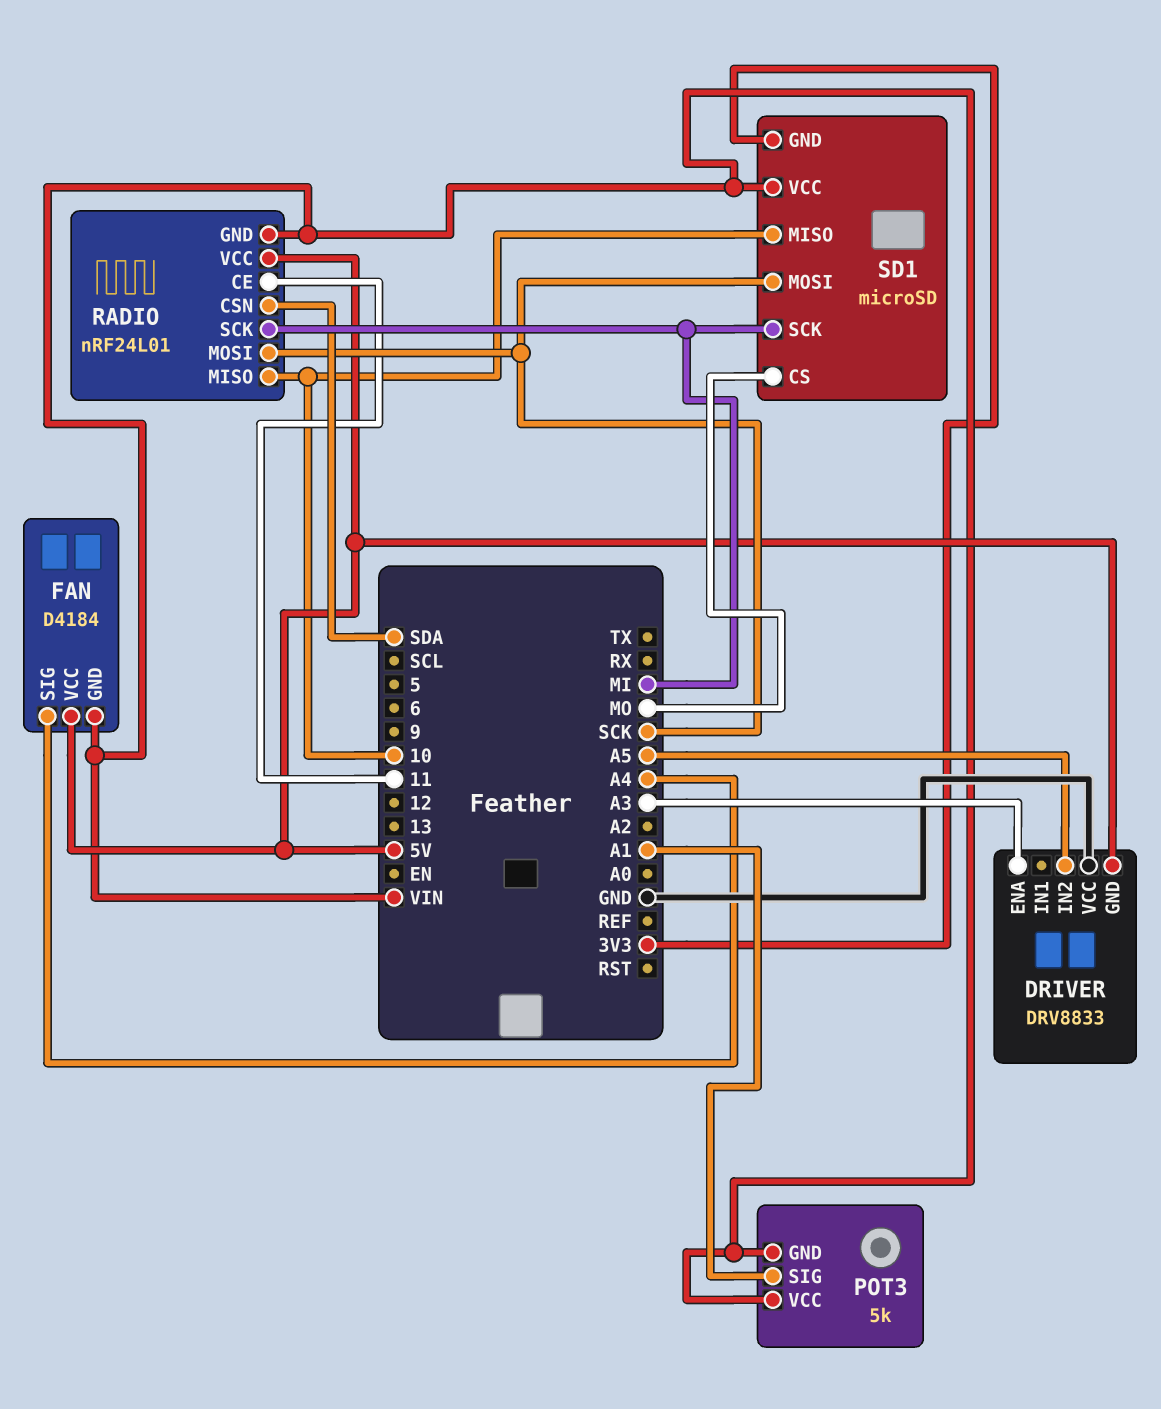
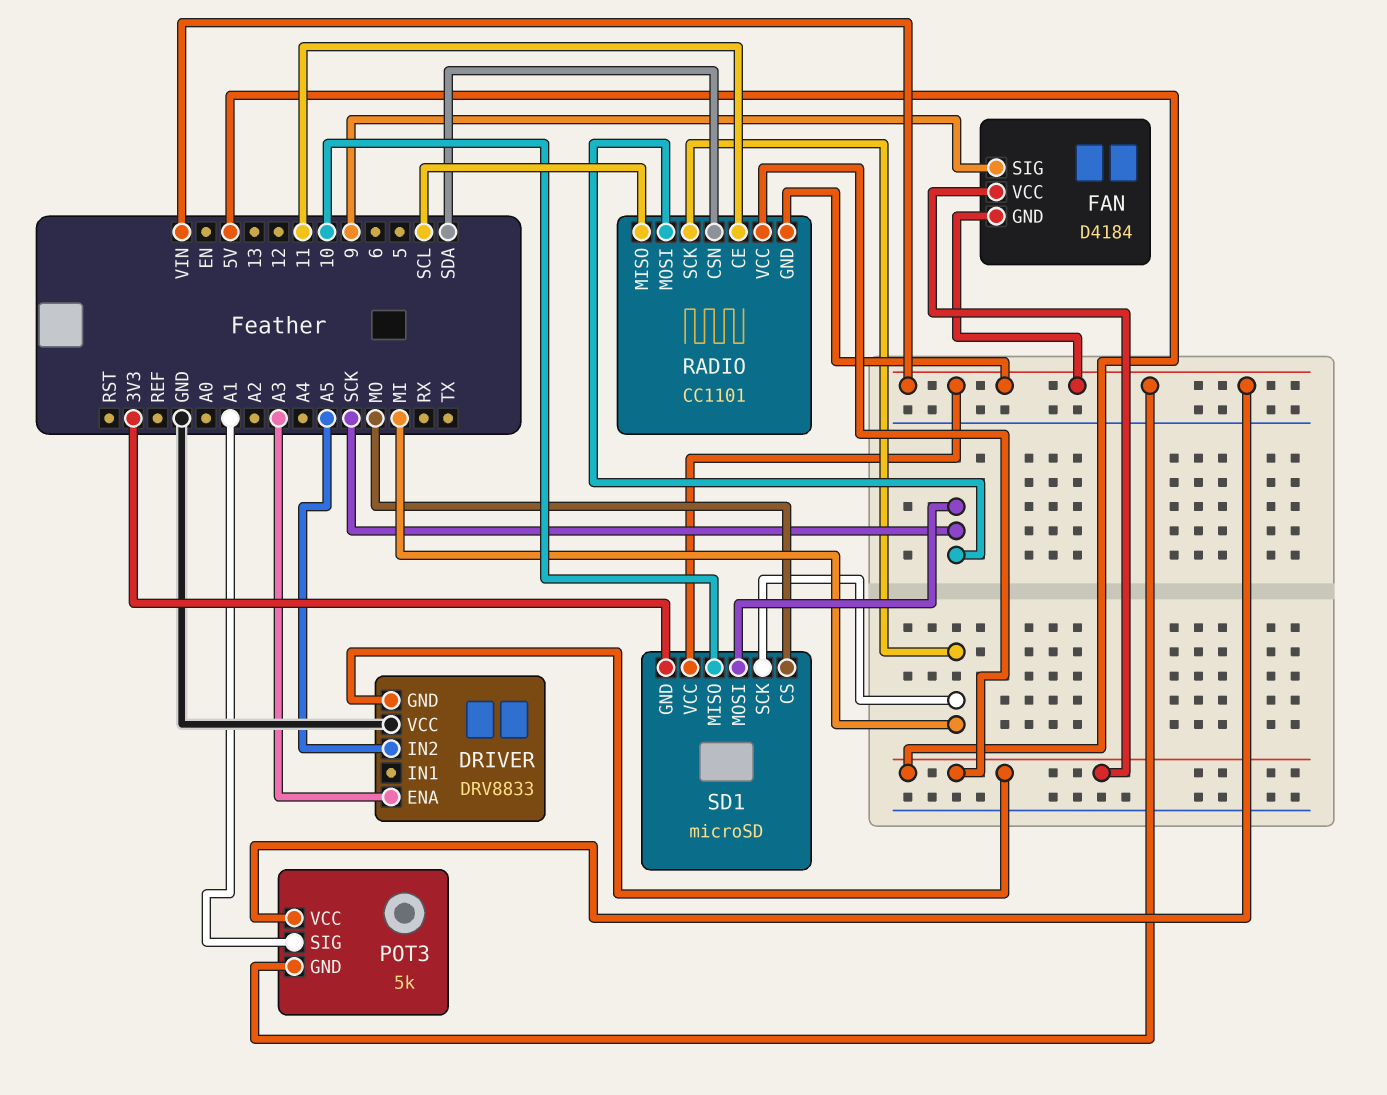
FAN pin SIG: A4 -> 9
RADIO: nRF24L01 -> CC1101
RADIO pin MISO: 10 -> SCL

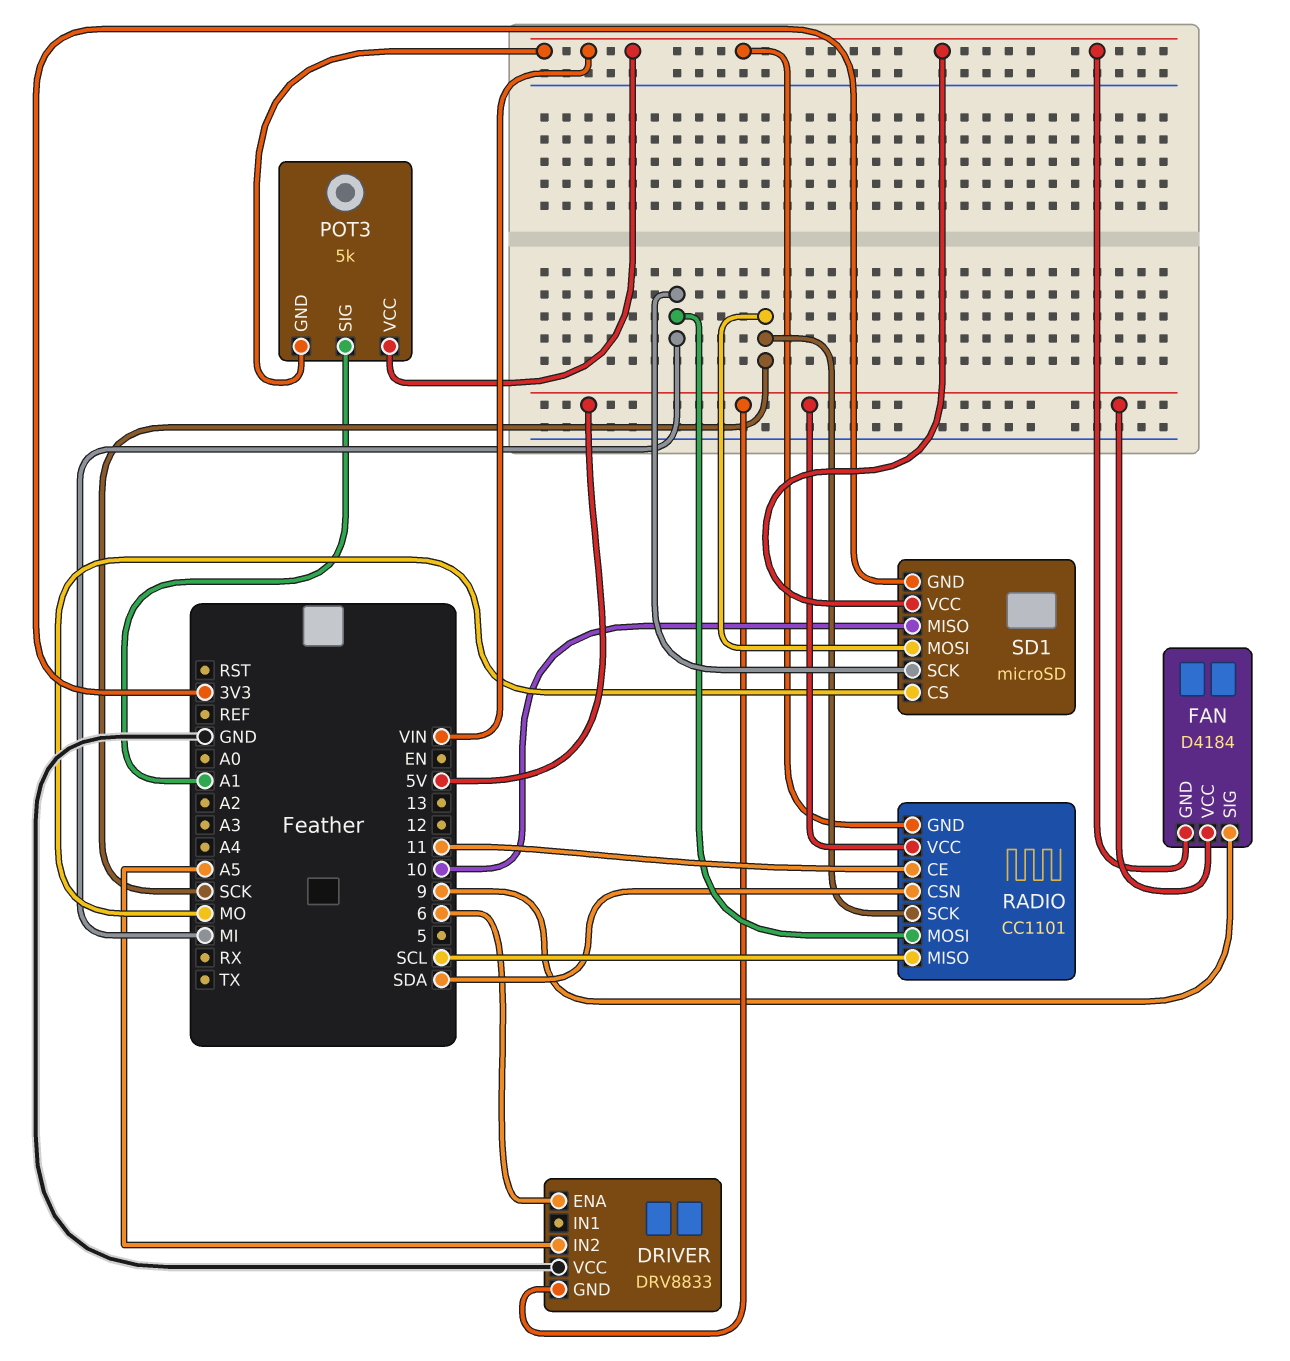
DRIVER pin ENA: A3 -> 6
RADIO pin MOSI: SCK -> MI
RADIO pin SCK: MI -> SCK

